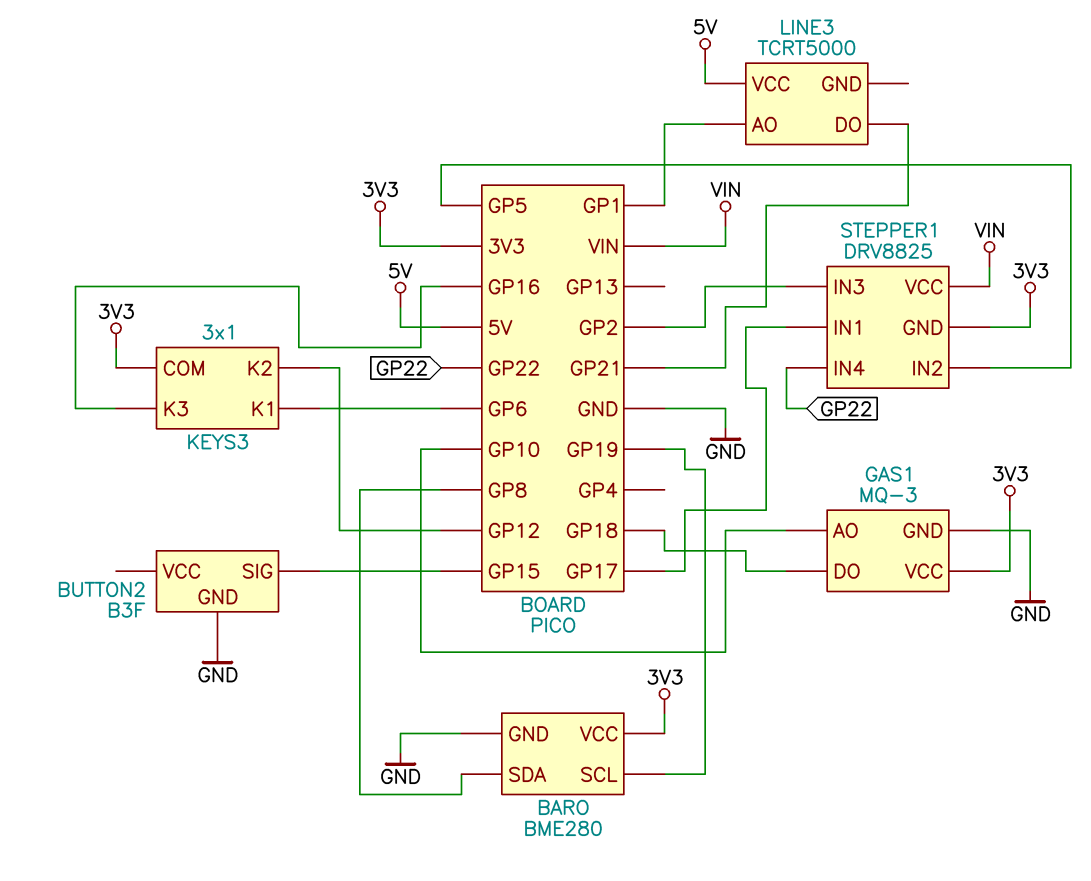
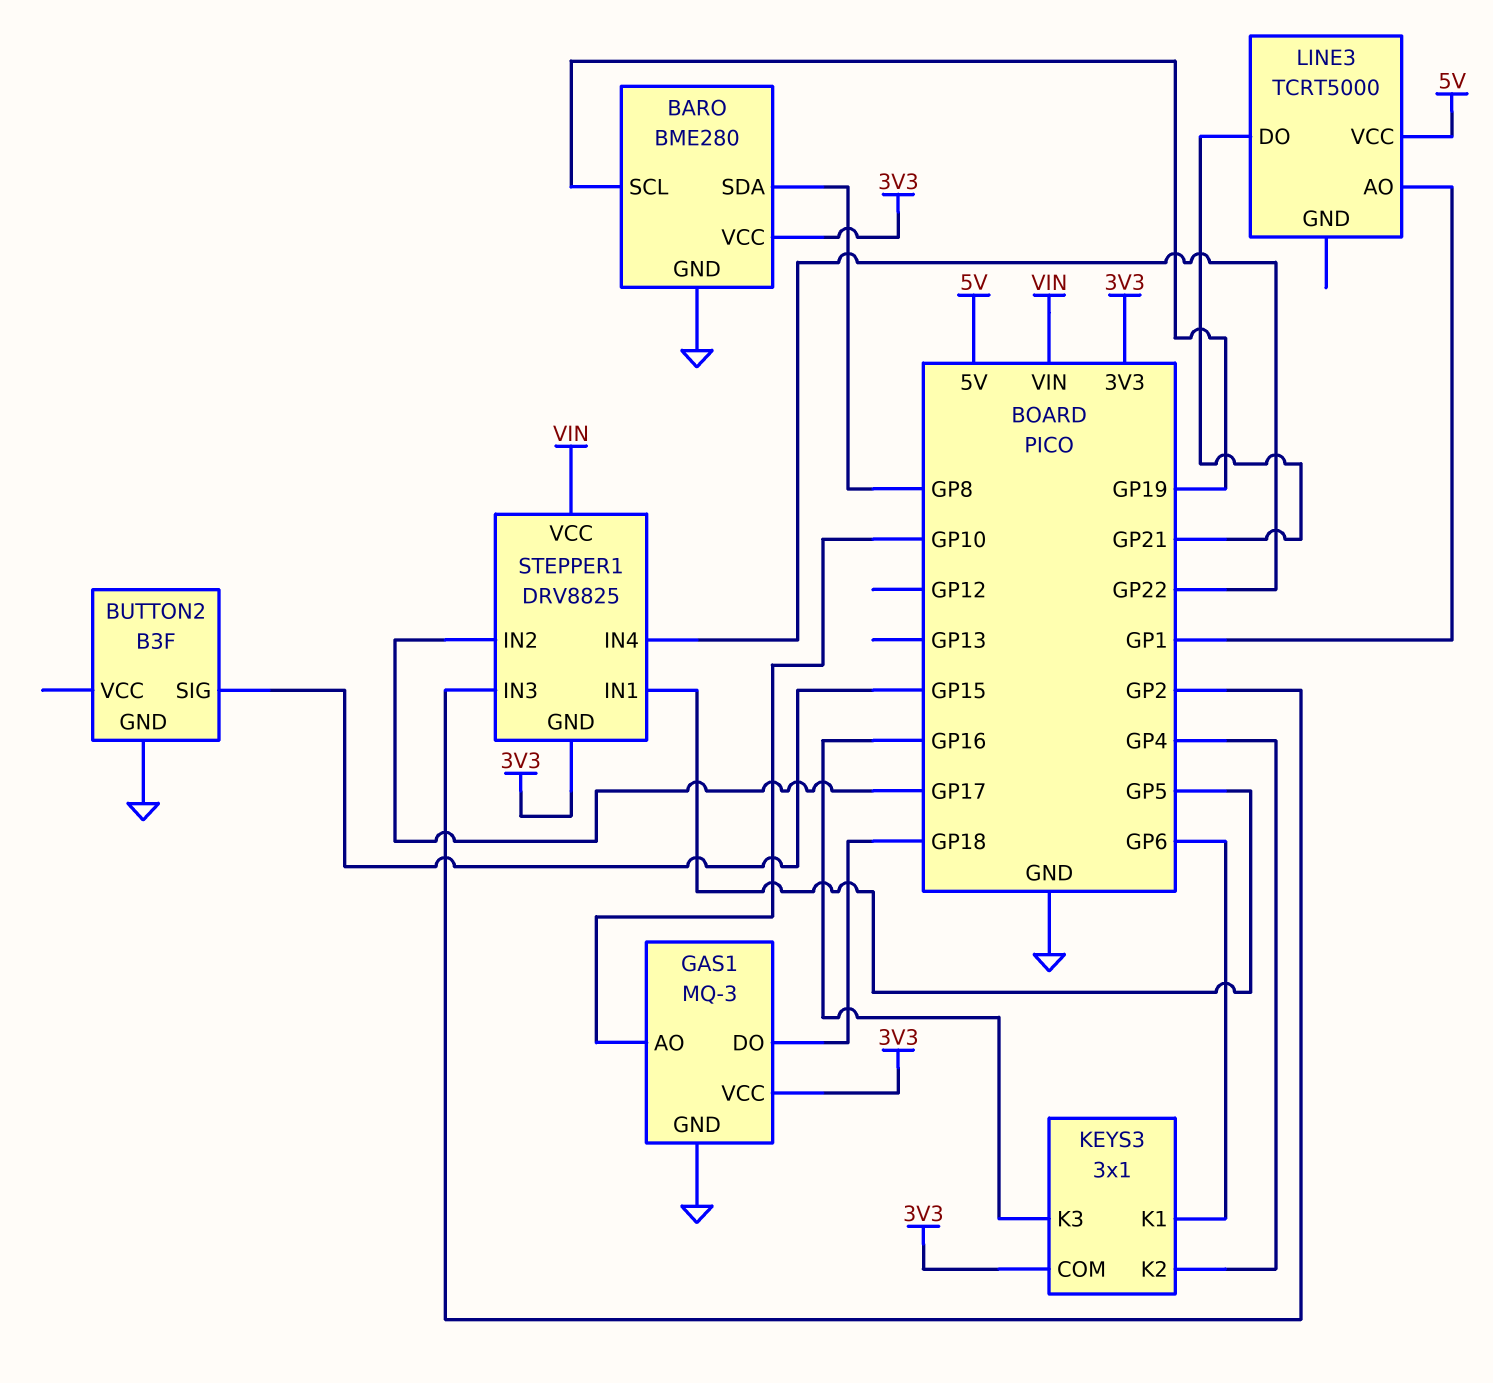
KEYS3 pin K2: GP12 -> GP4
STEPPER1 pin IN1: GP17 -> GP5
STEPPER1 pin IN2: GP5 -> GP17

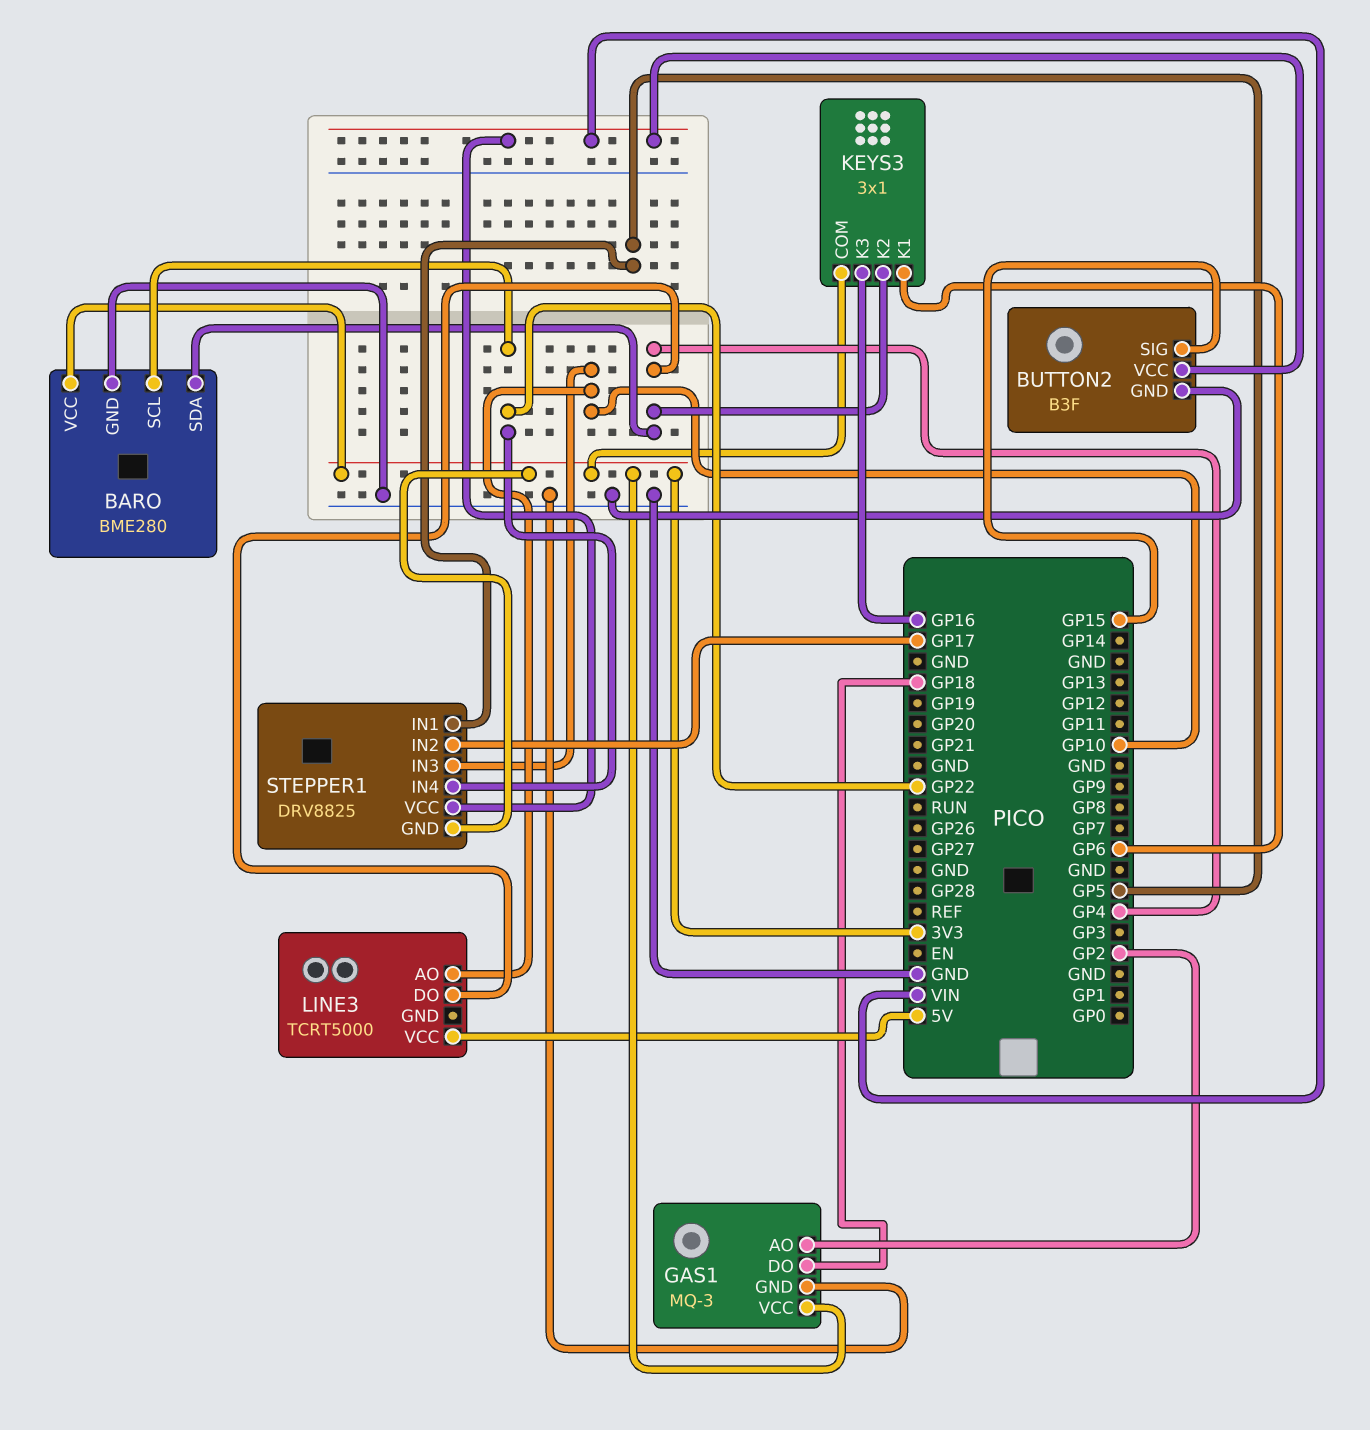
BARO pin SCL: GP19 -> GP22
BARO pin SDA: GP8 -> GP4
BUTTON2 pin VCC: none -> VIN
GAS1 pin AO: GP10 -> GP2
LINE3 pin AO: GP1 -> GP10
LINE3 pin DO: GP21 -> GP4
STEPPER1 pin IN3: GP2 -> GP10

